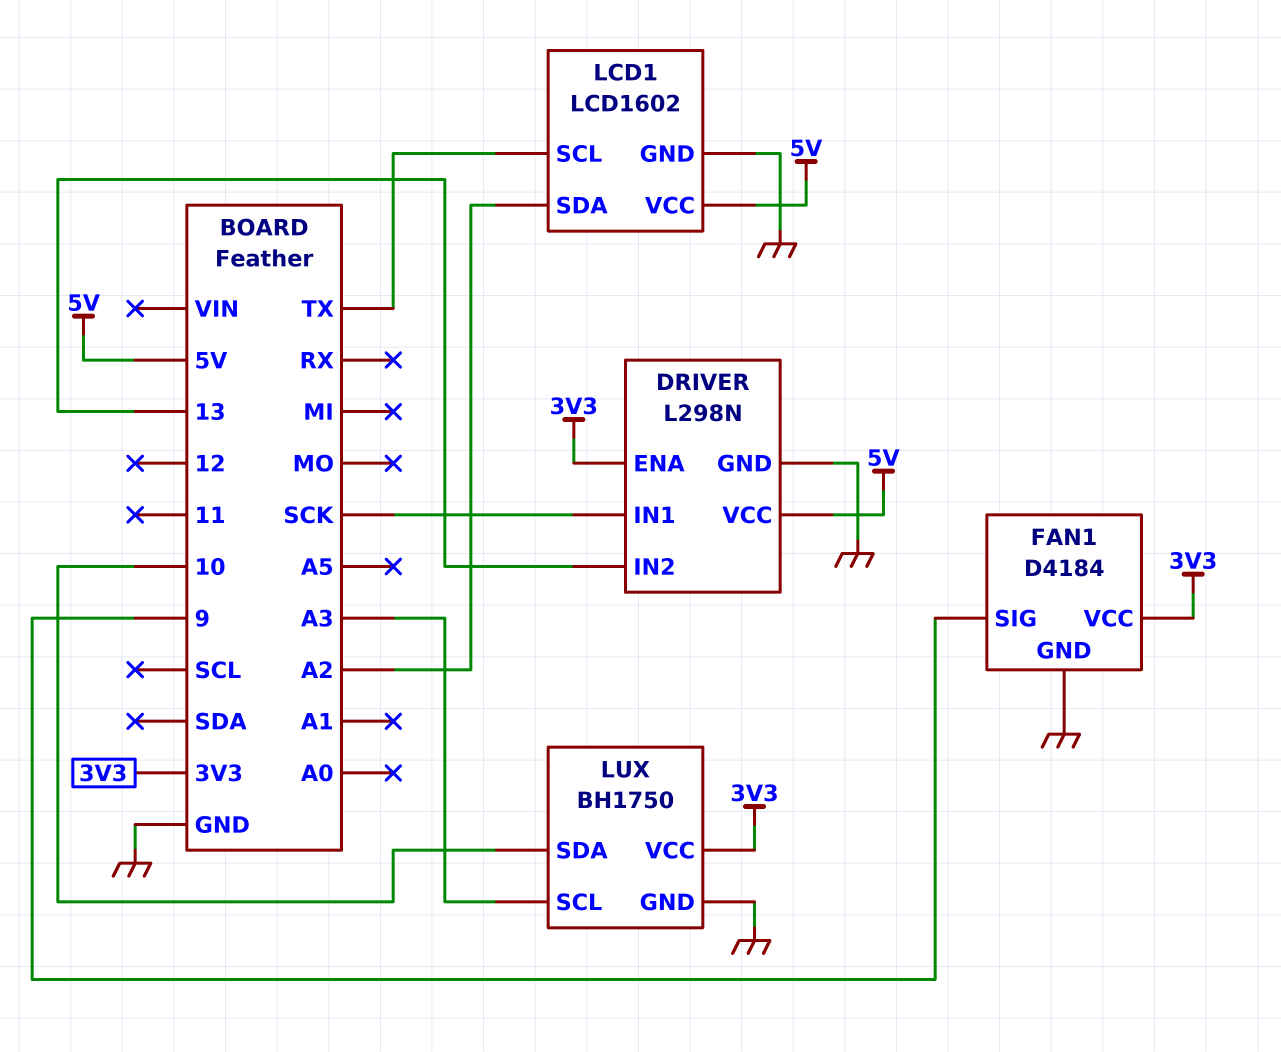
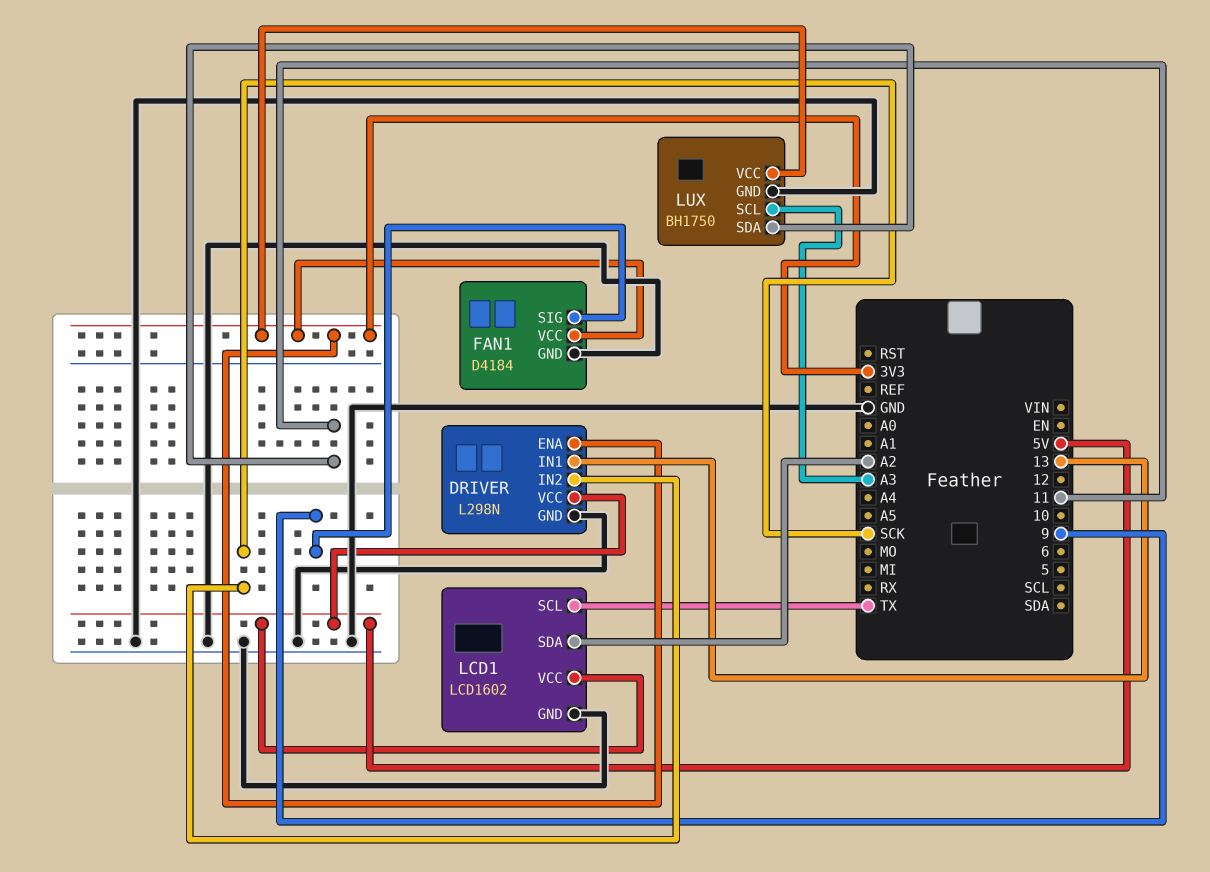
DRIVER pin IN1: SCK -> 13
DRIVER pin IN2: 13 -> SCK
LUX pin SDA: 10 -> 11

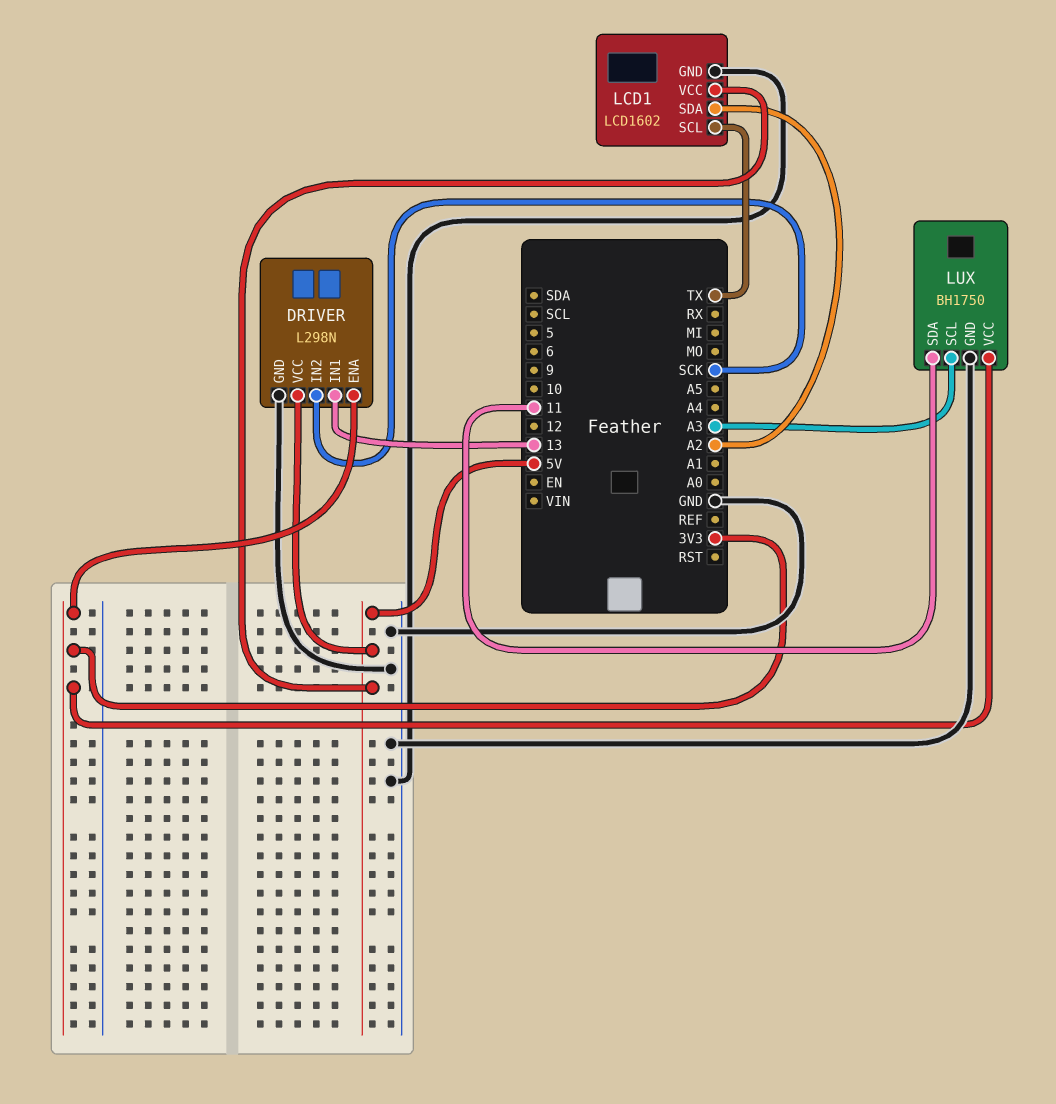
FAN1: D4184 -> none
FAN1 pin GND: GND -> none
FAN1 pin SIG: 9 -> none
FAN1 pin VCC: 3V3 -> none

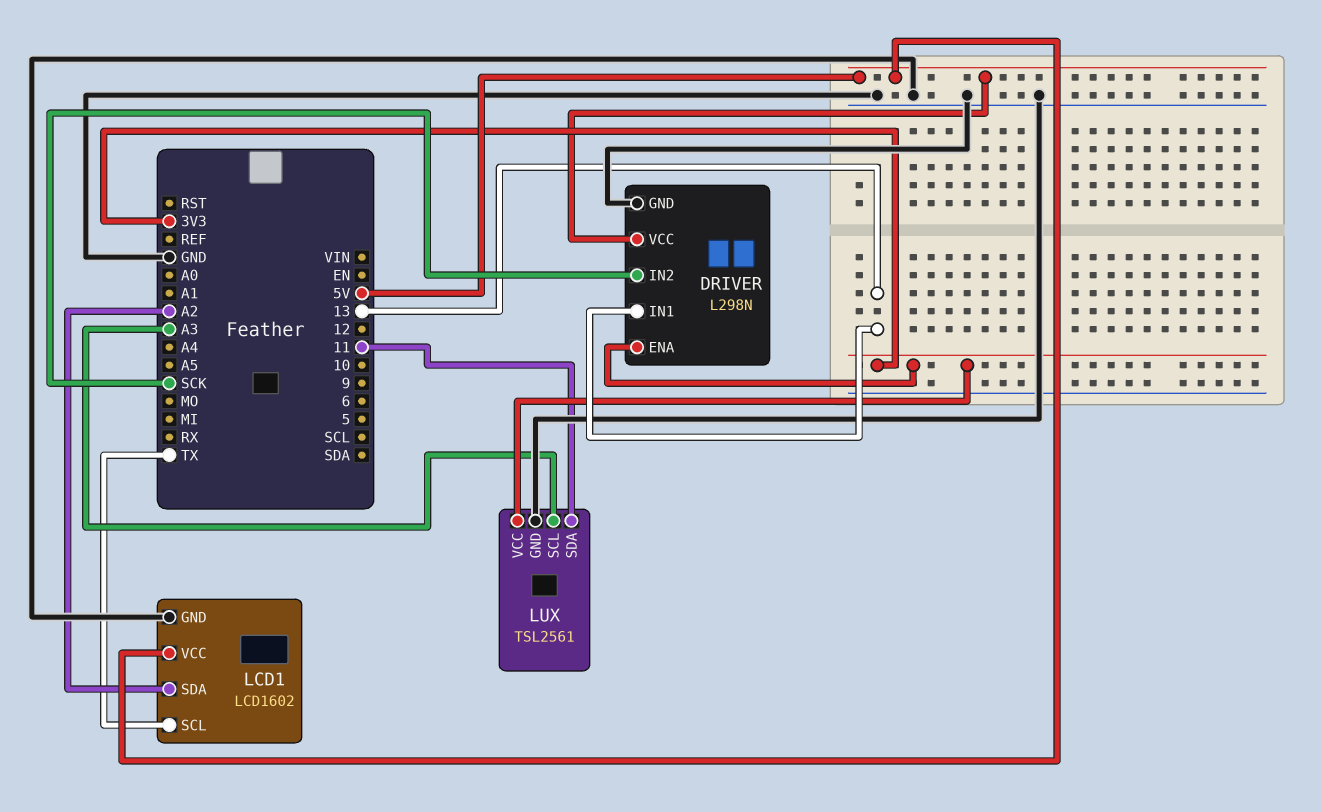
LUX: BH1750 -> TSL2561

